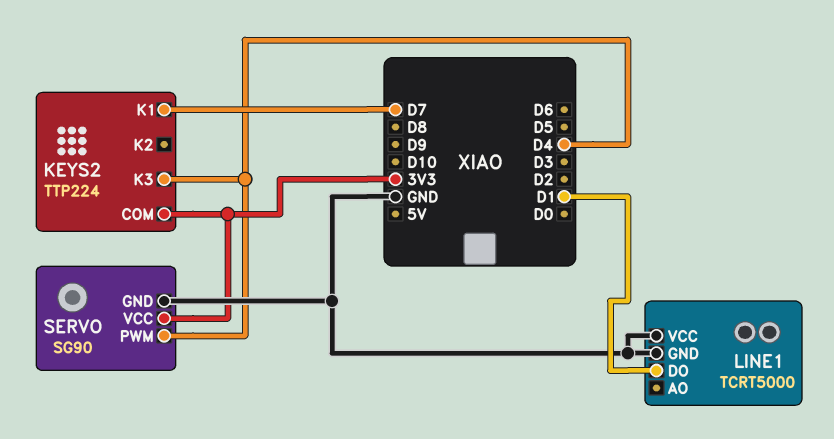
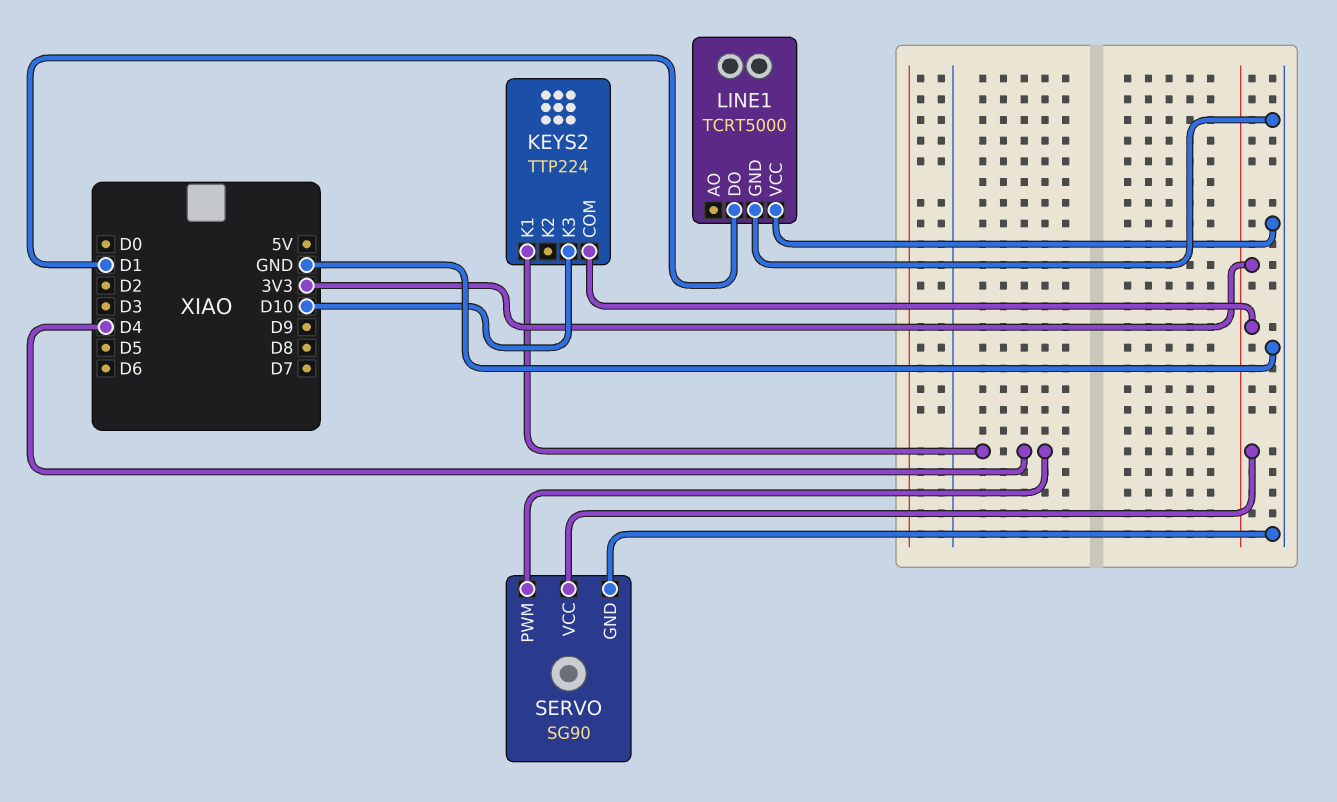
KEYS2 pin K1: D7 -> D4
KEYS2 pin K3: D4 -> D10

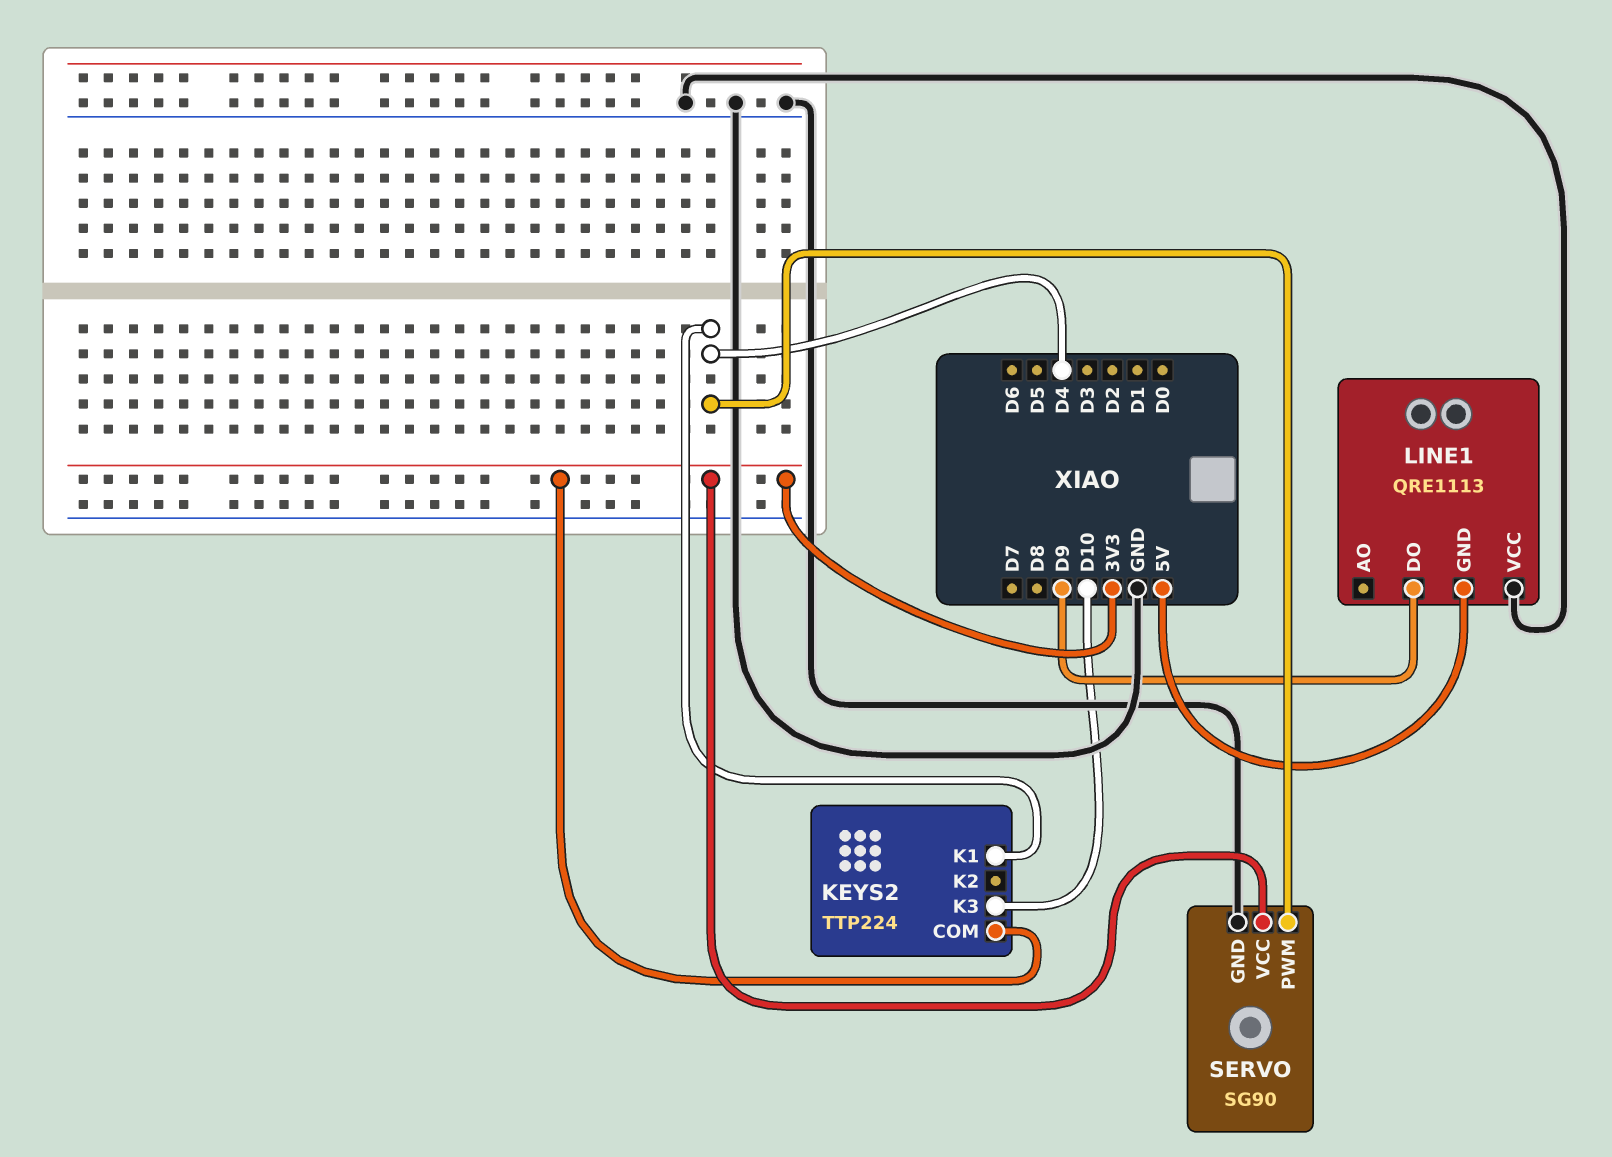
LINE1: TCRT5000 -> QRE1113
LINE1 pin DO: D1 -> D9
LINE1 pin GND: GND -> 5V

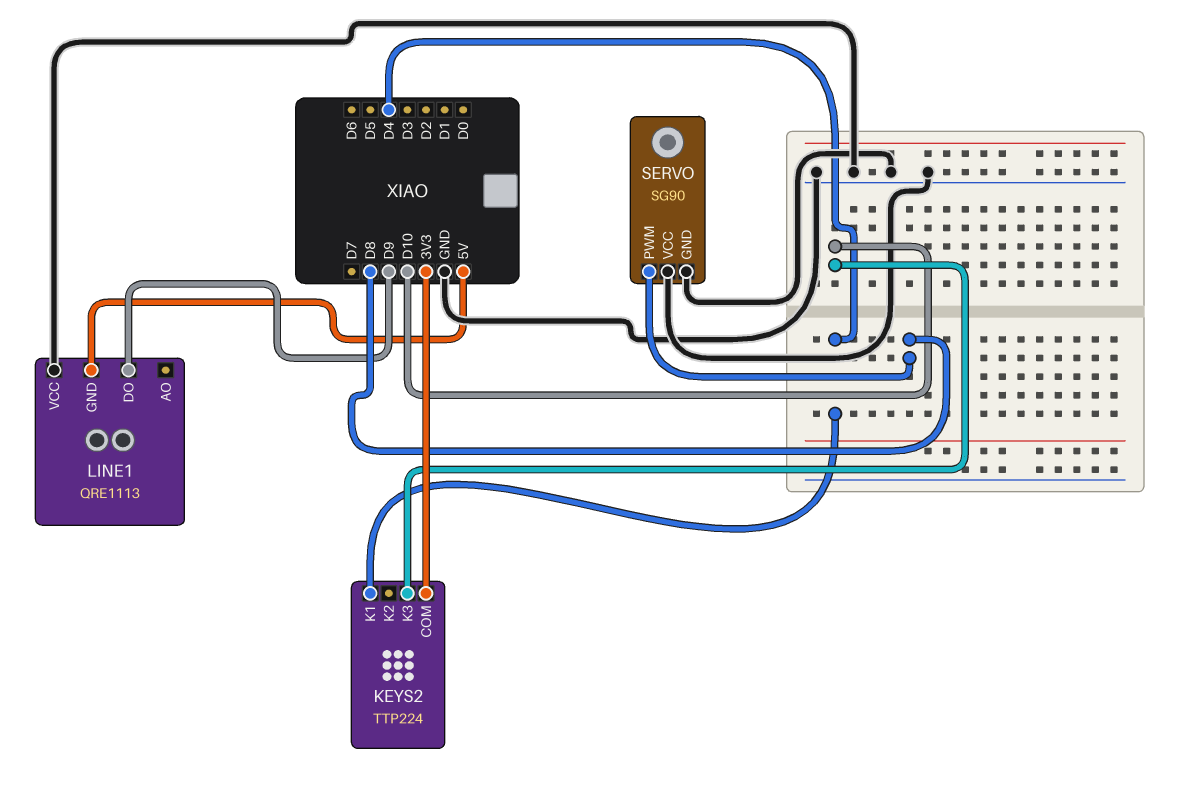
SERVO pin PWM: D4 -> D8
SERVO pin VCC: 3V3 -> GND

